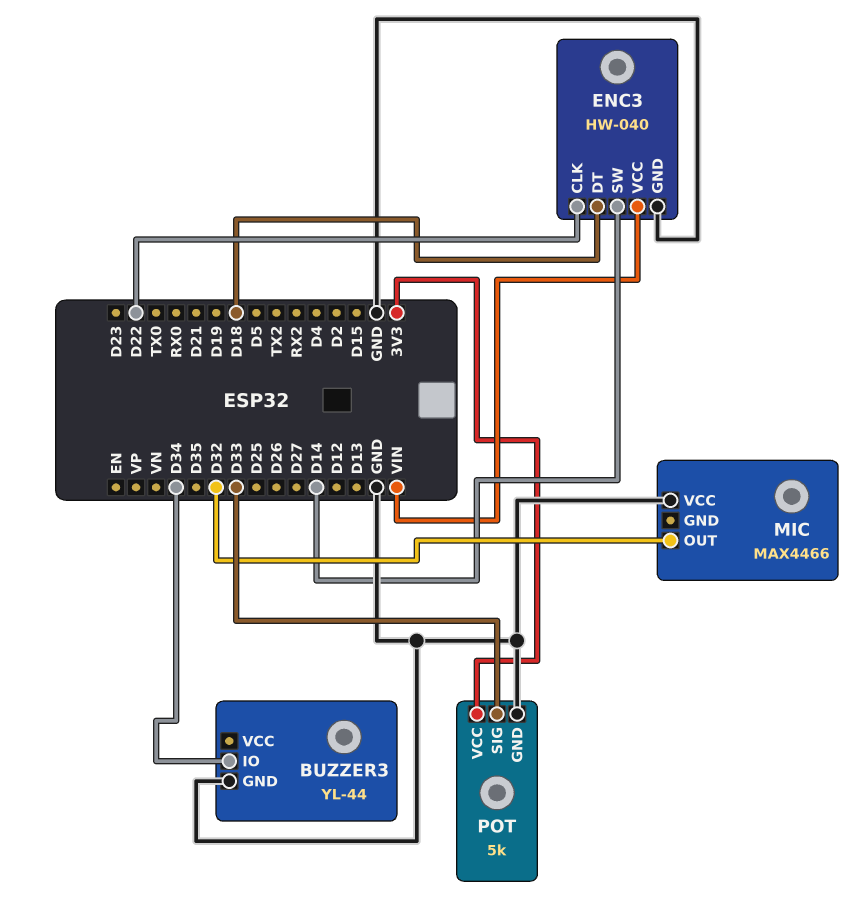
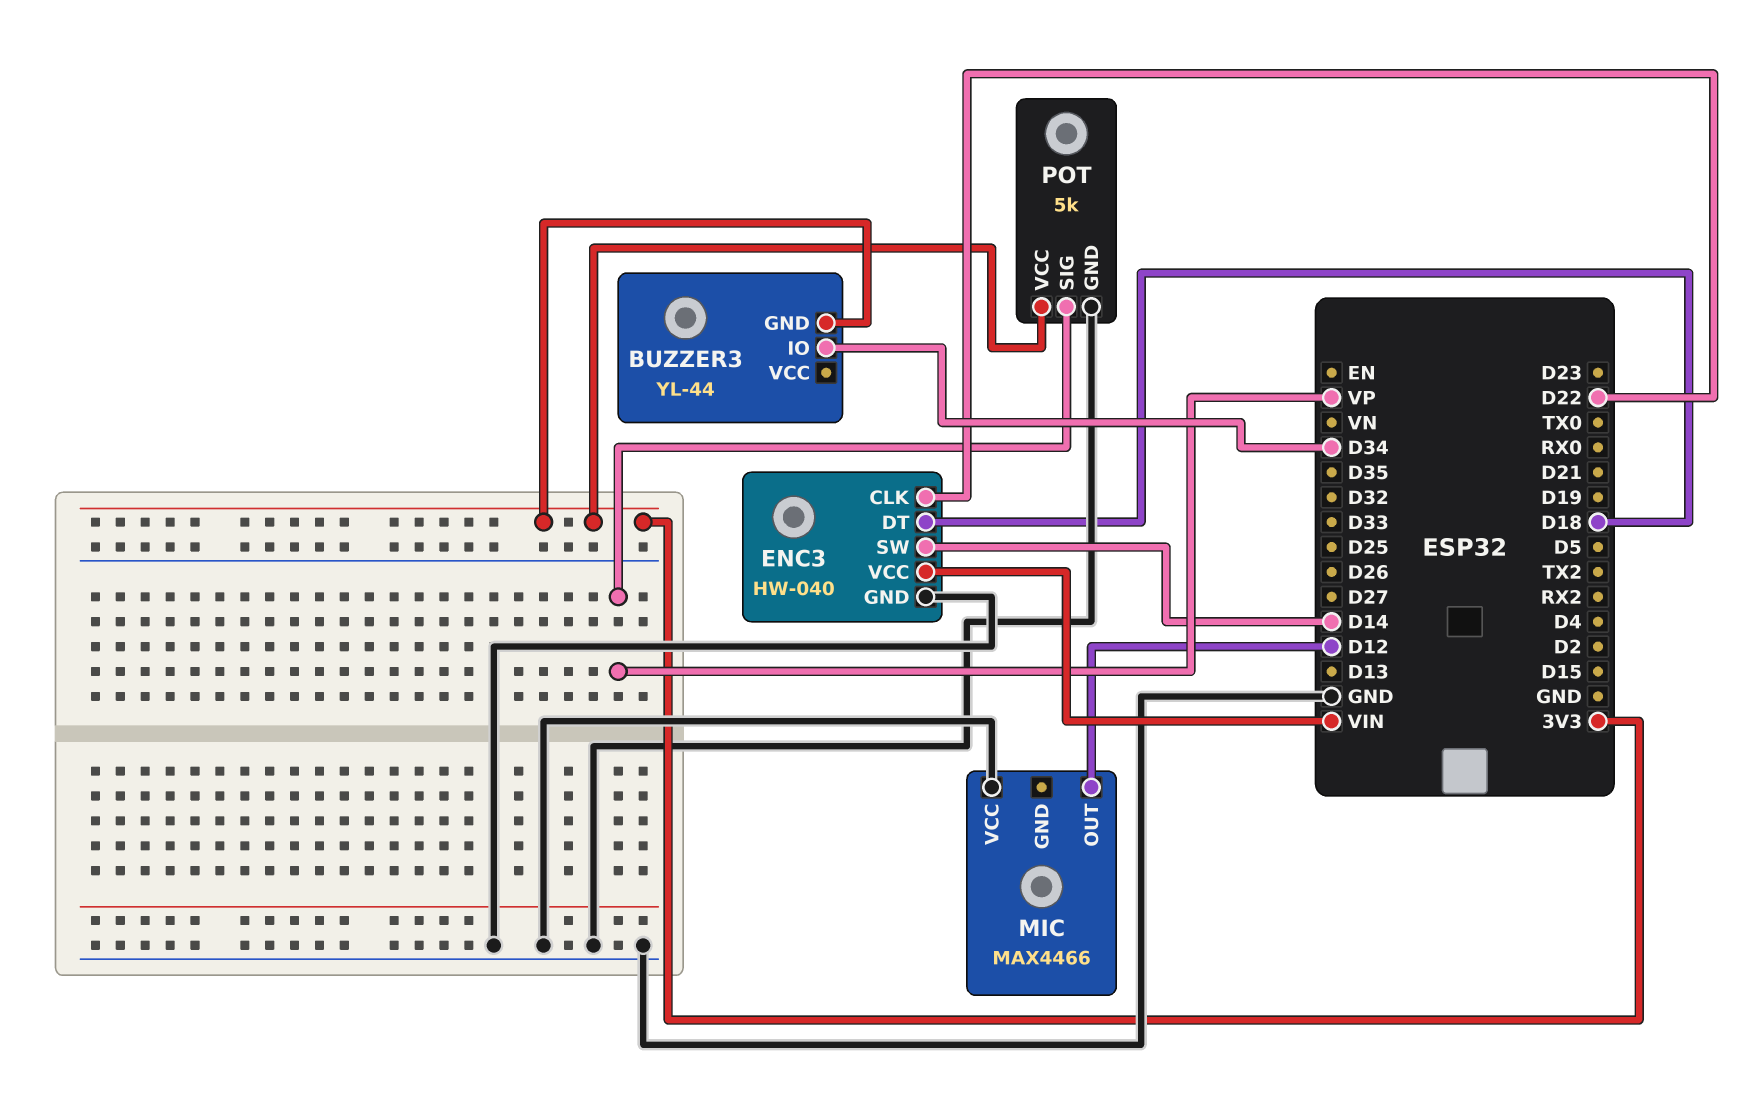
BUZZER3 pin GND: GND -> 3V3
MIC pin OUT: D32 -> D12
POT pin SIG: D33 -> VP

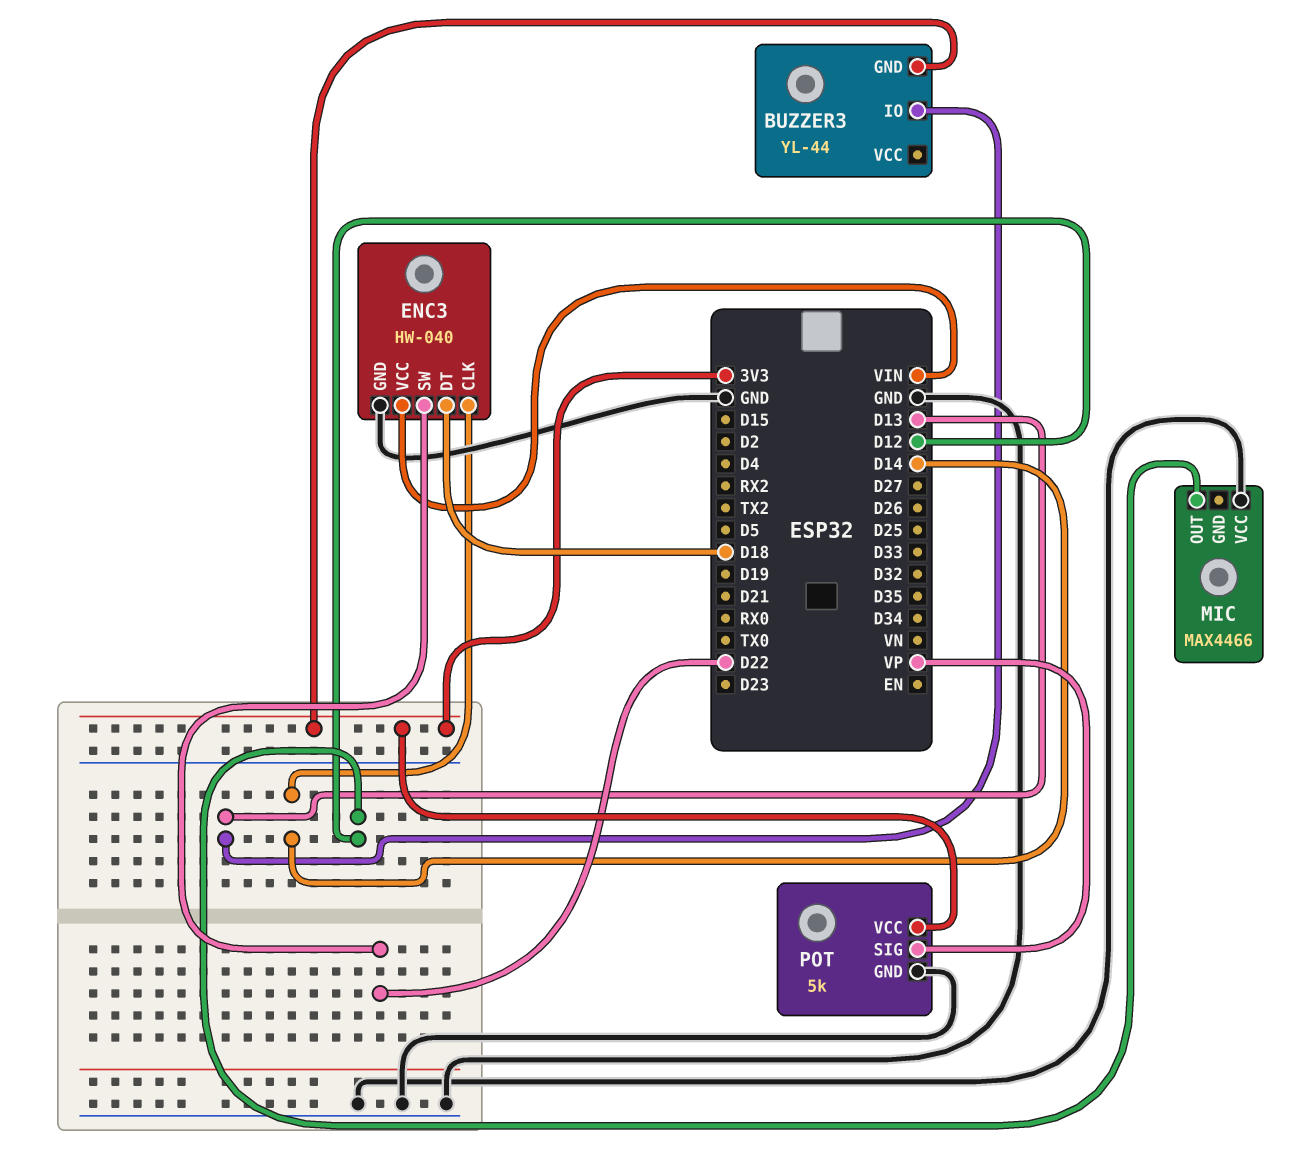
BUZZER3 pin IO: D34 -> D13
ENC3 pin CLK: D22 -> D14
ENC3 pin SW: D14 -> D22

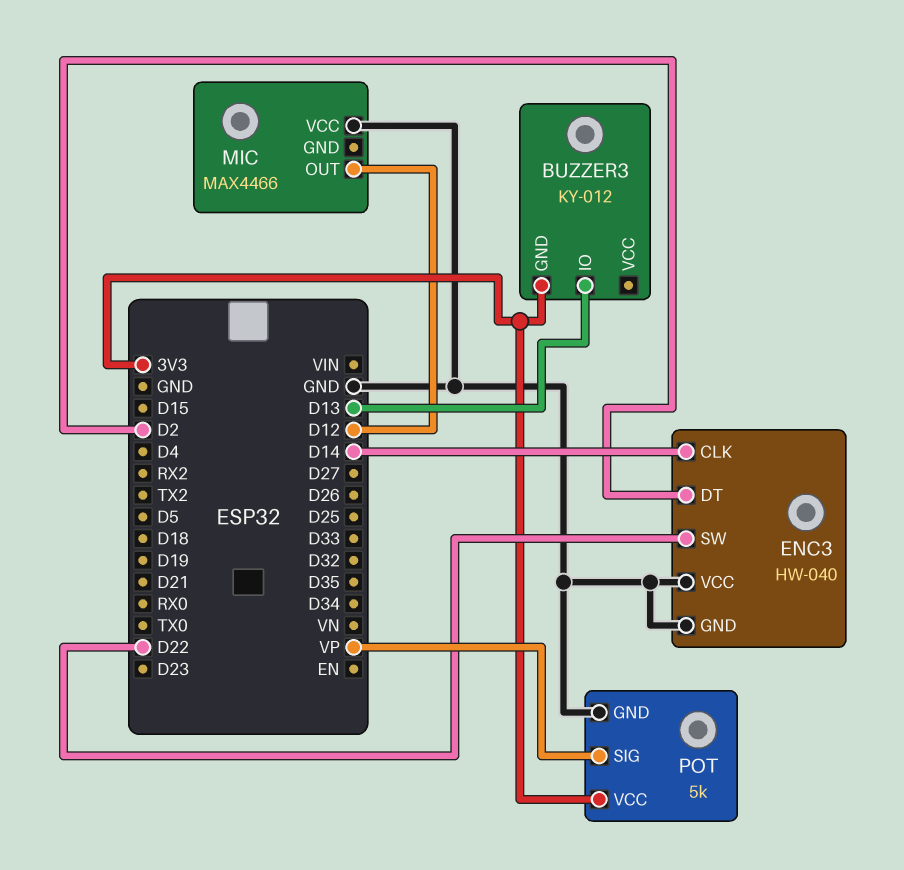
BUZZER3: YL-44 -> KY-012
ENC3 pin DT: D18 -> D2
ENC3 pin VCC: VIN -> GND

